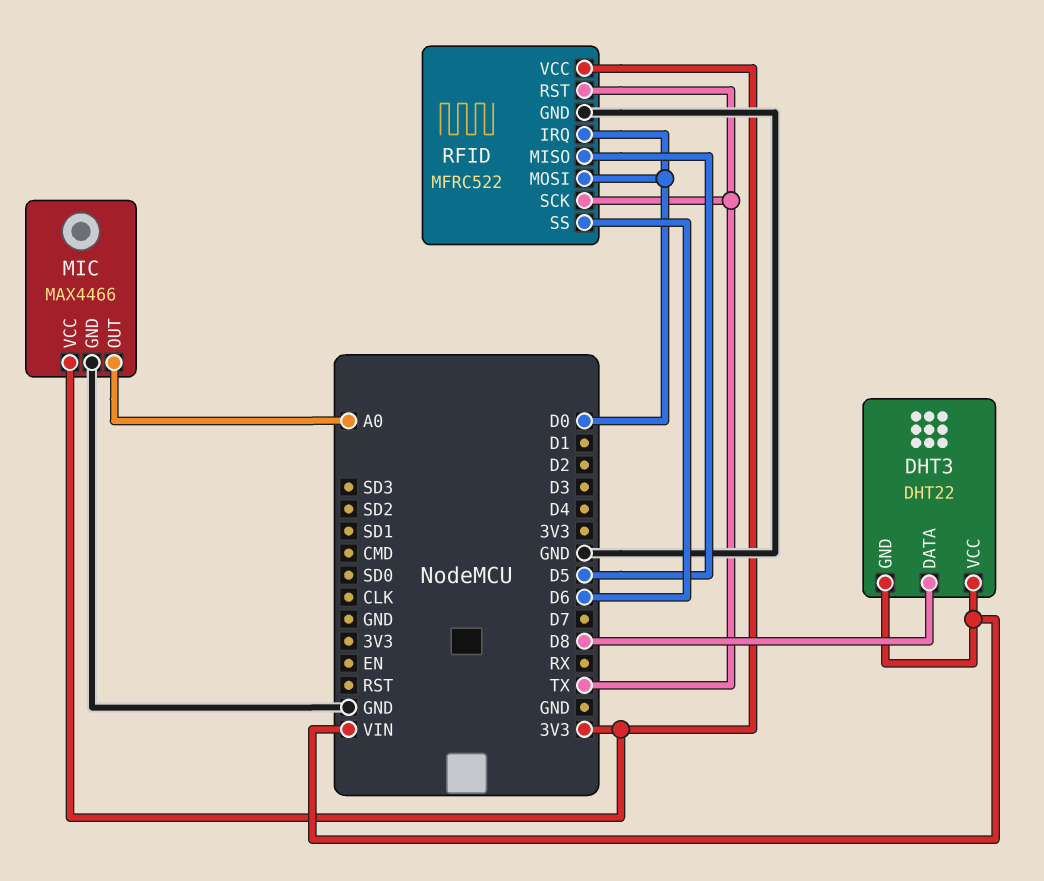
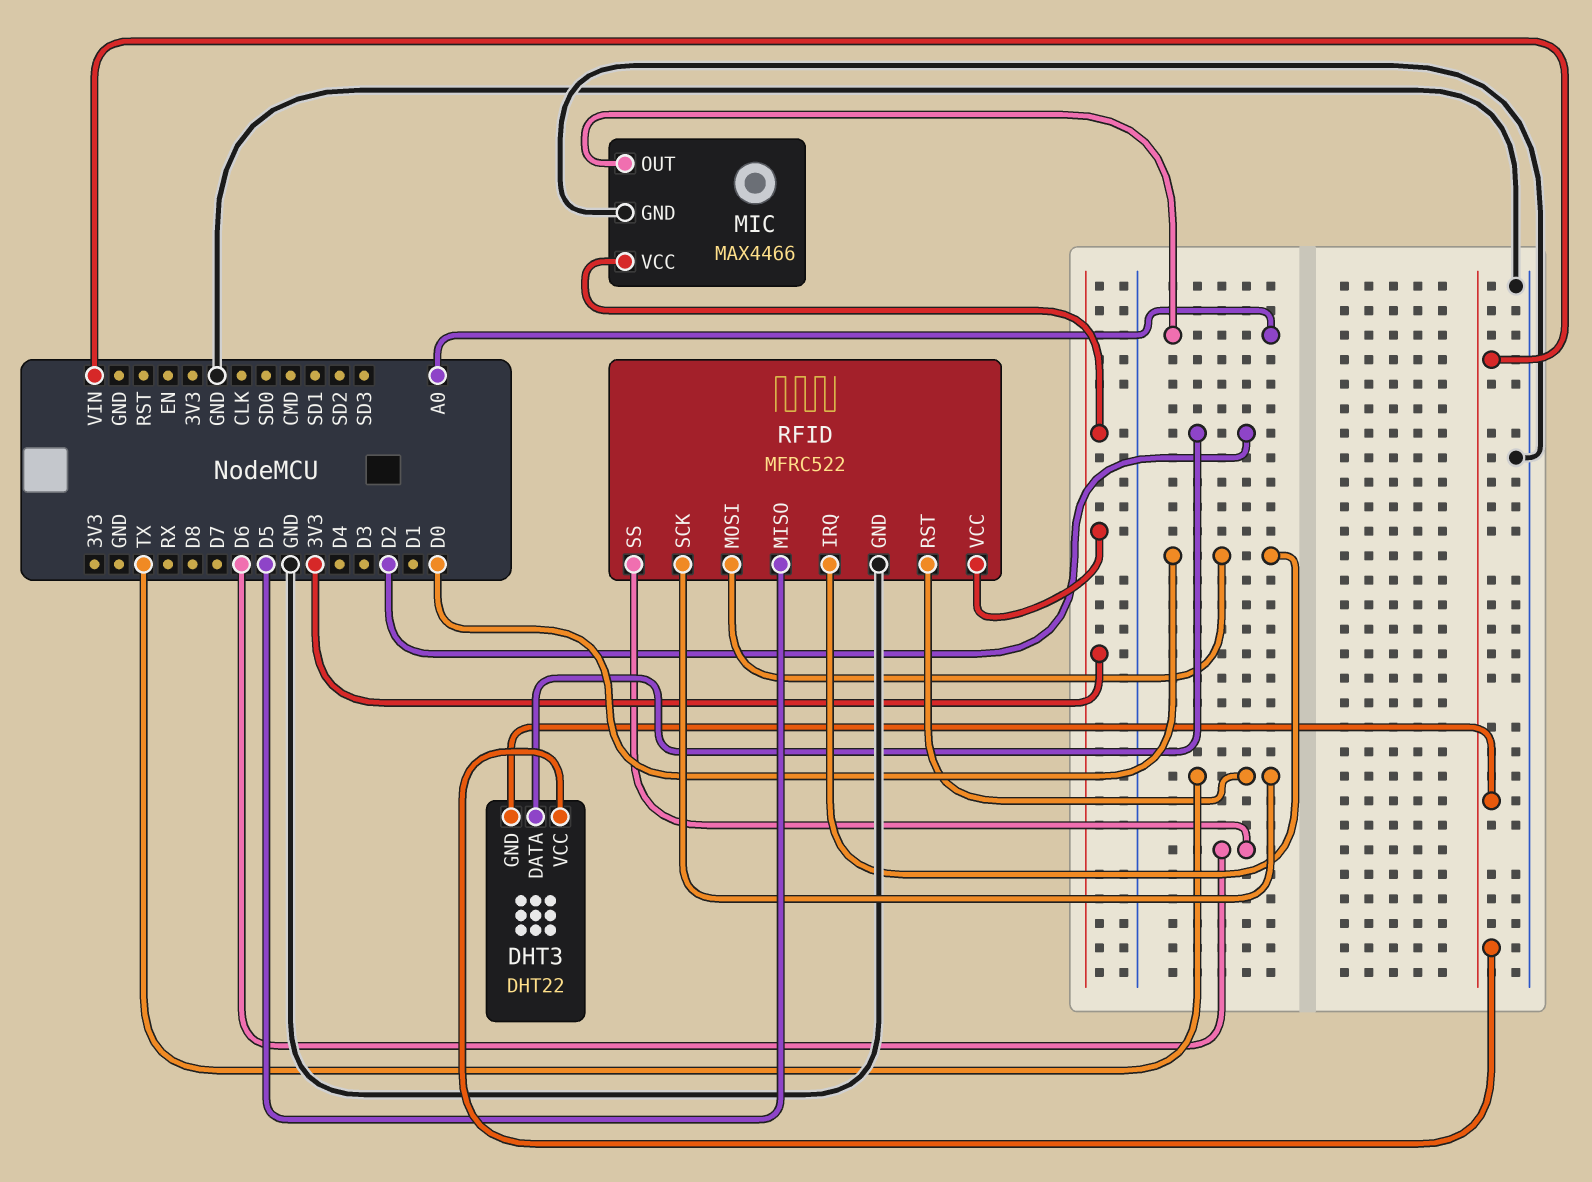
DHT3 pin DATA: D8 -> D2

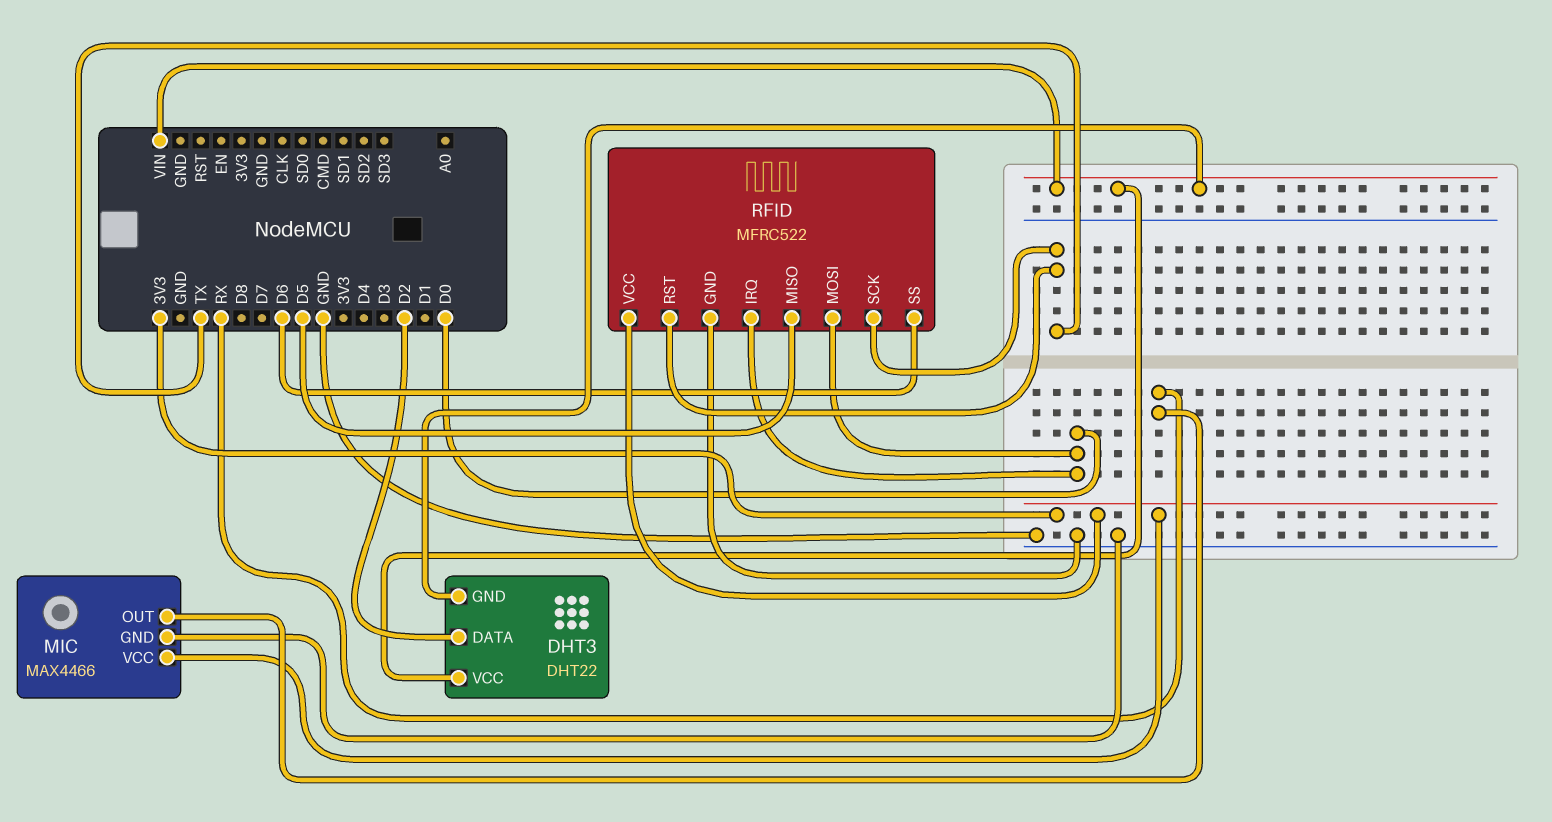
MIC pin OUT: A0 -> RX

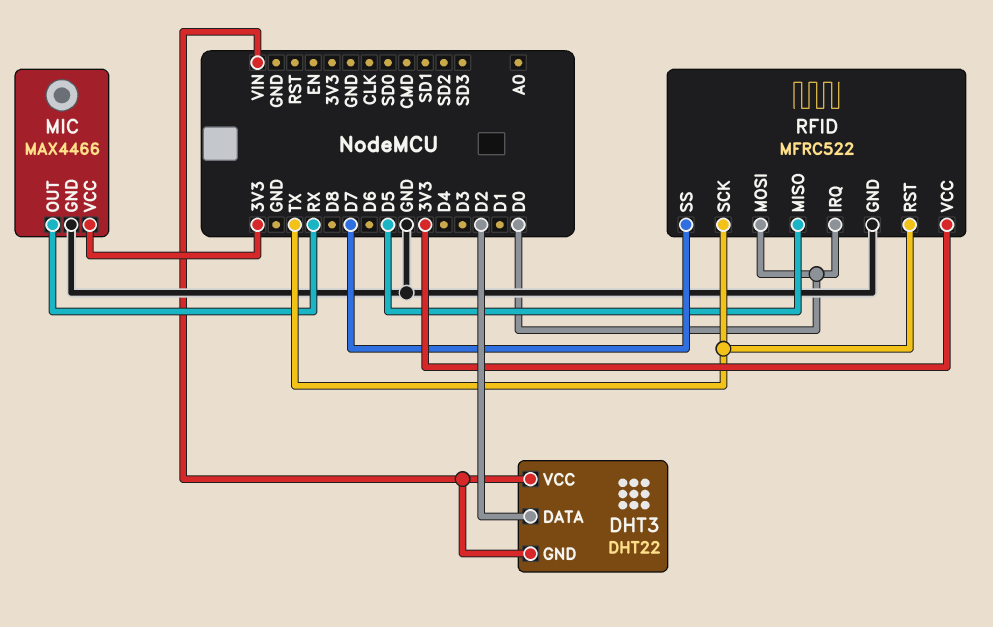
RFID pin SS: D6 -> D7

